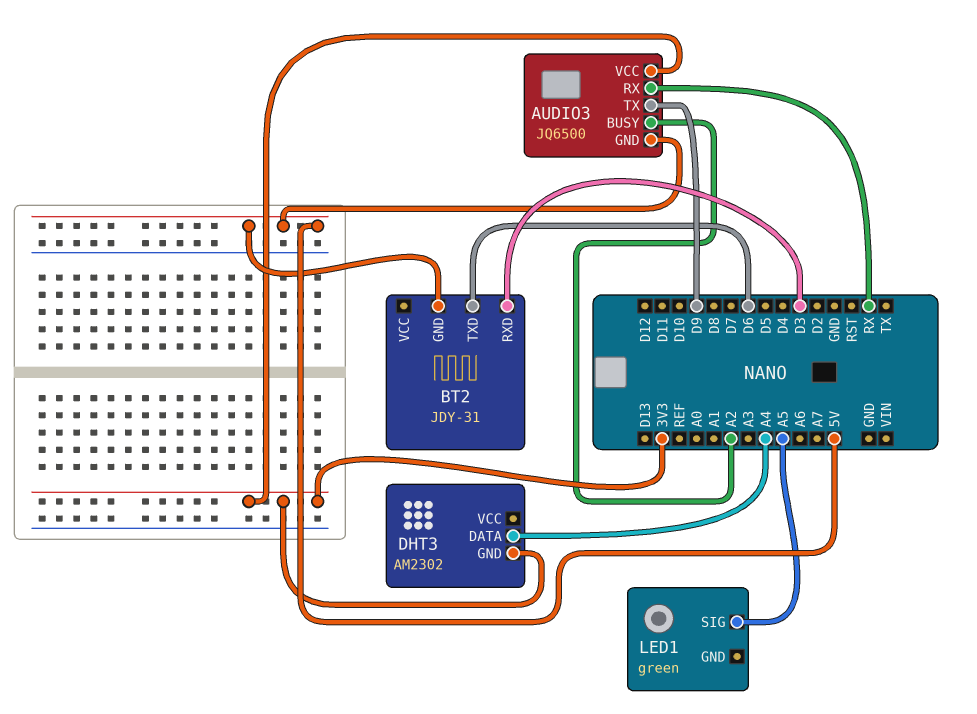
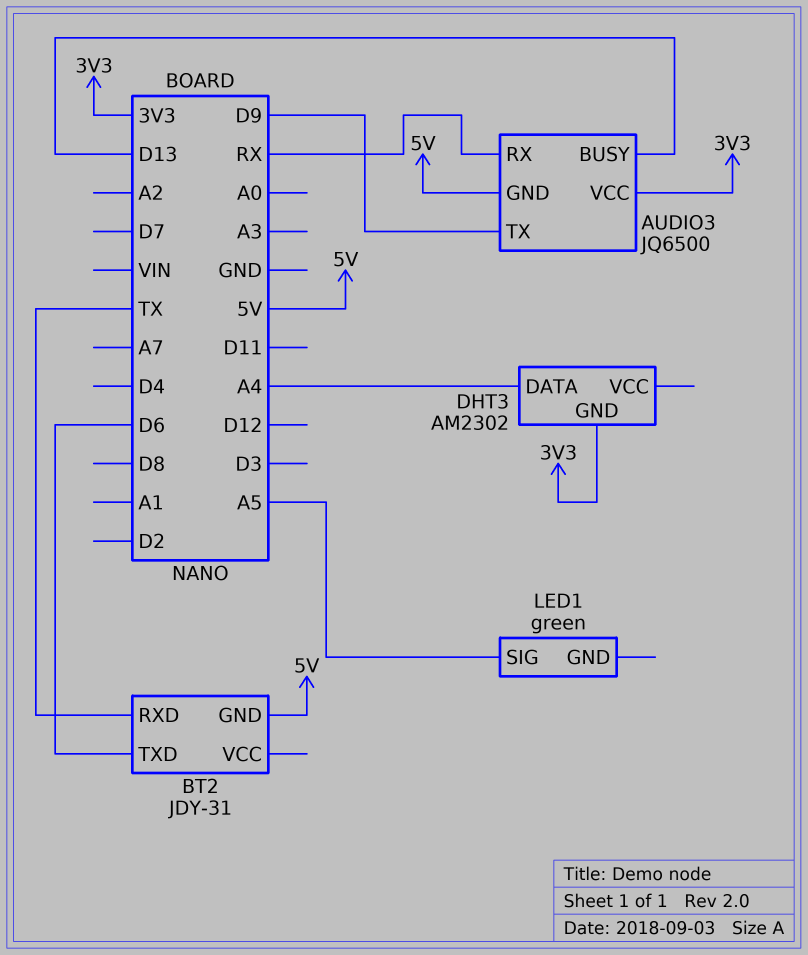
AUDIO3 pin BUSY: A2 -> D13
BT2 pin RXD: D3 -> TX

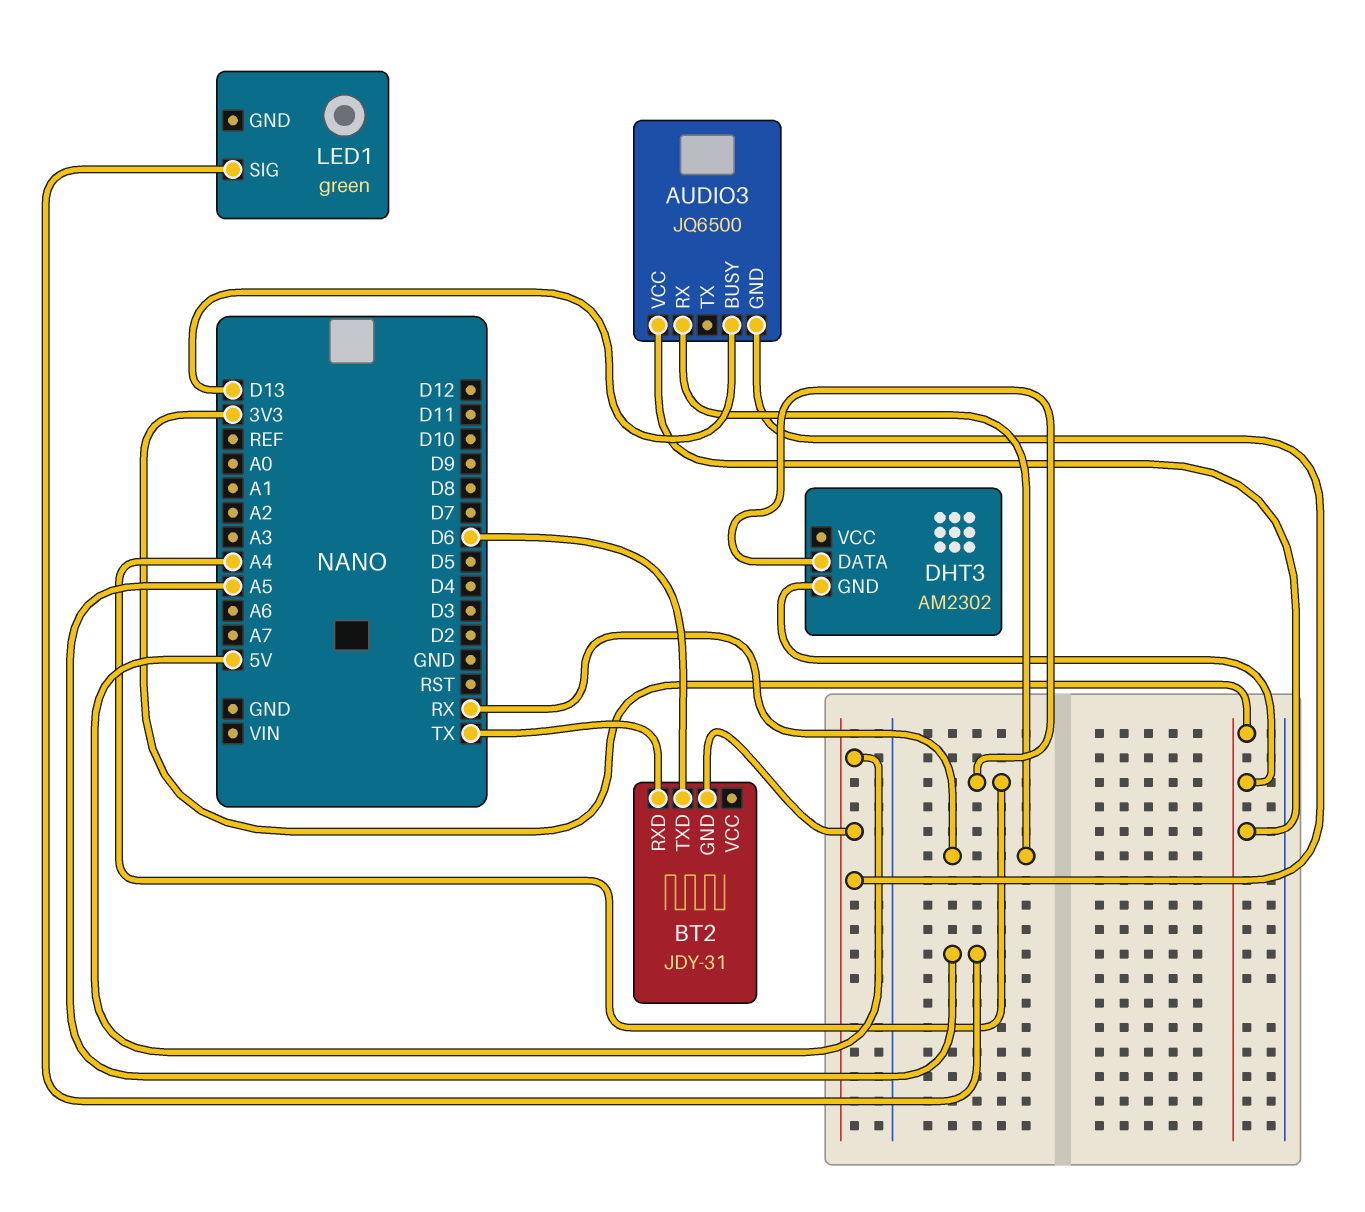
AUDIO3 pin TX: D9 -> none

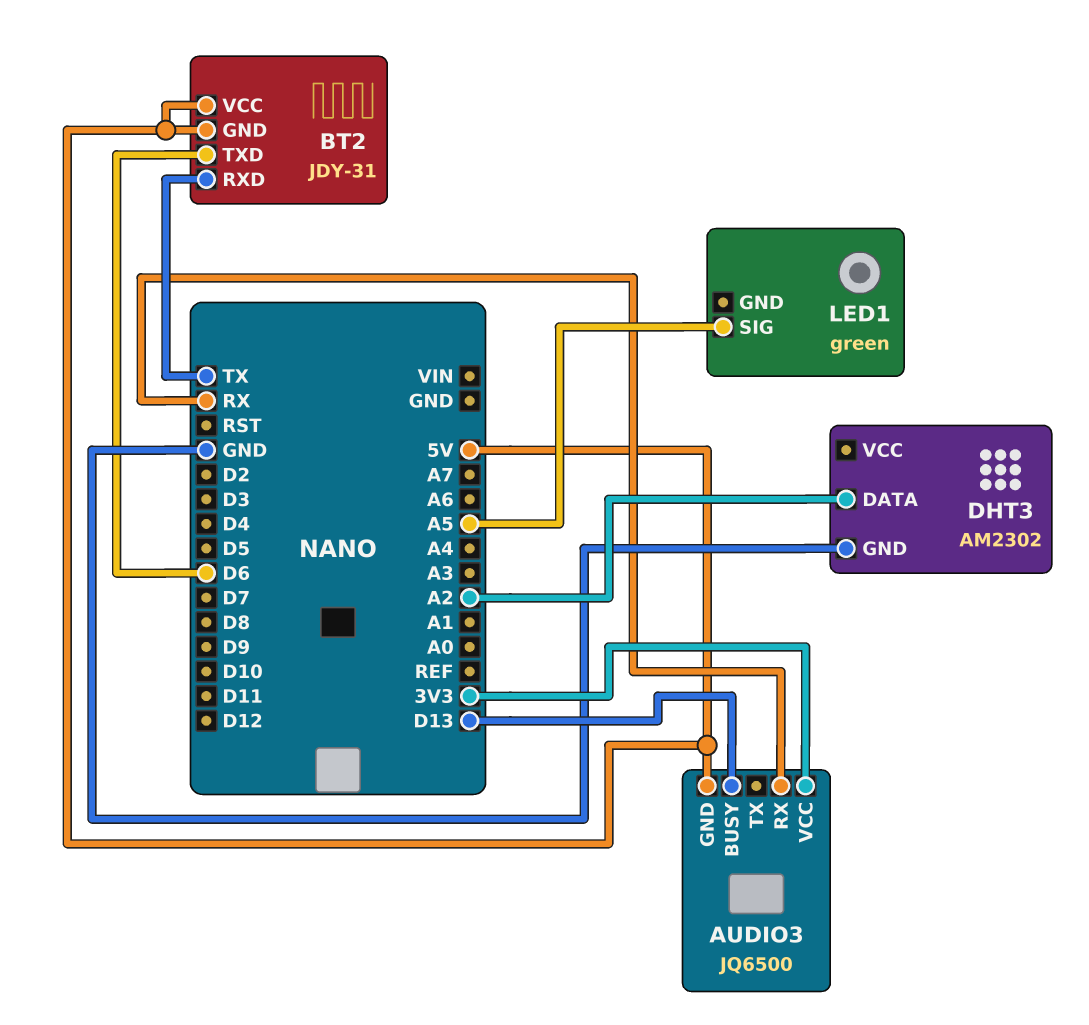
BT2 pin VCC: none -> 5V
DHT3 pin DATA: A4 -> A2
DHT3 pin GND: 3V3 -> GND

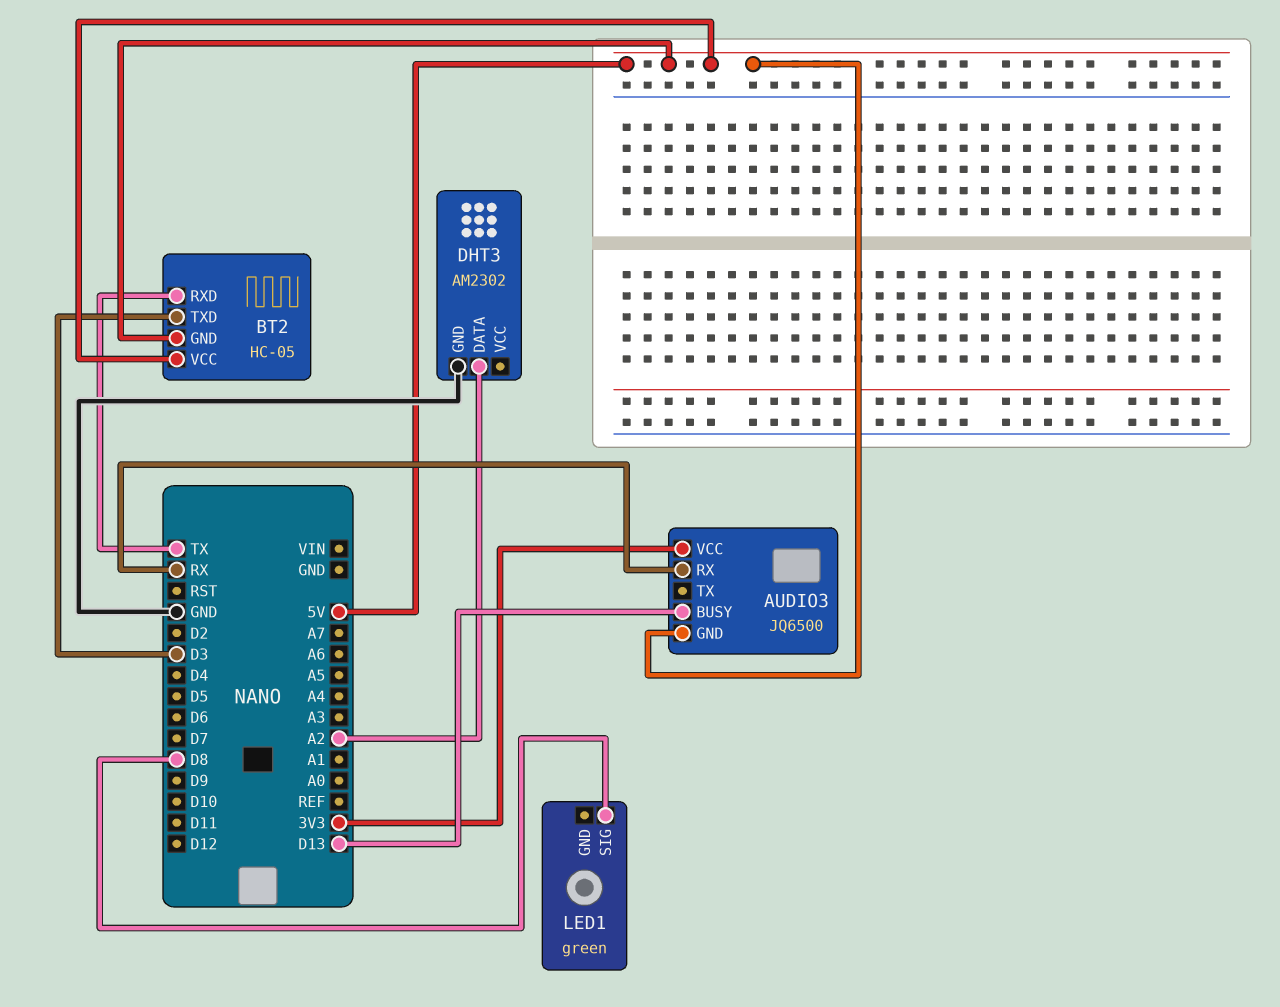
BT2: JDY-31 -> HC-05
BT2 pin TXD: D6 -> D3
LED1 pin SIG: A5 -> D8

